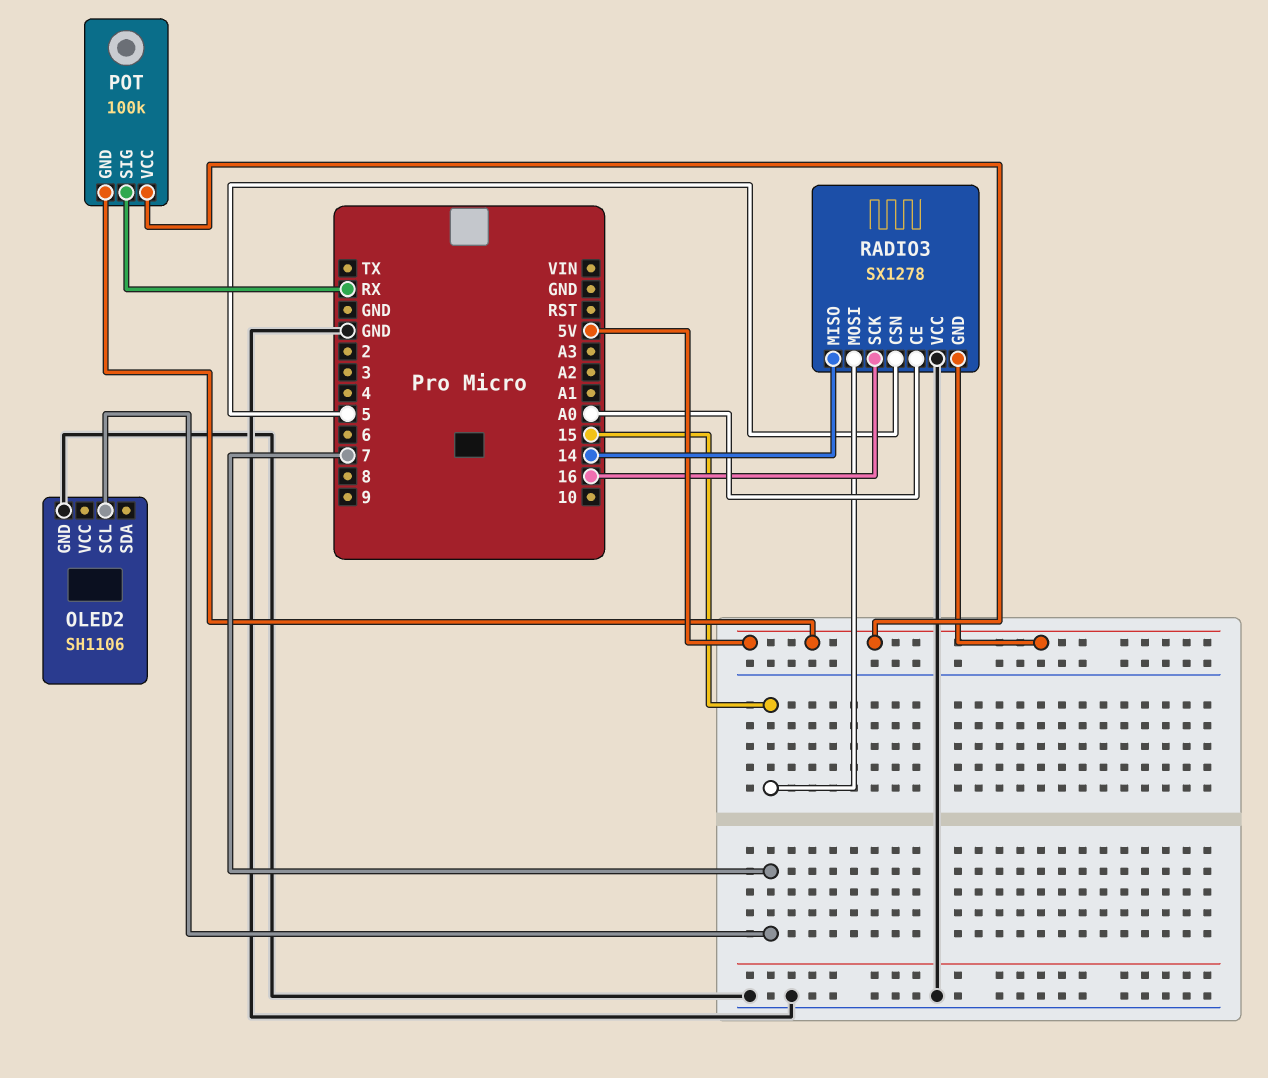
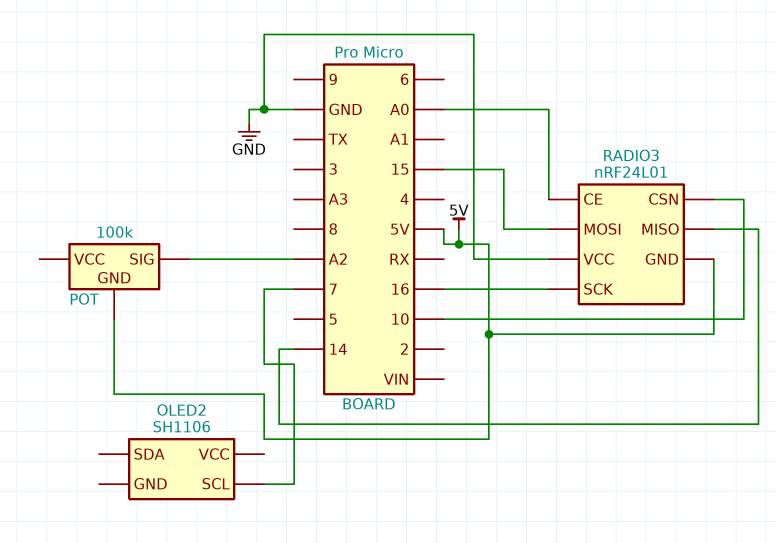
OLED2 pin GND: GND -> none
POT pin SIG: RX -> A2
POT pin VCC: 5V -> none
RADIO3: SX1278 -> nRF24L01
RADIO3 pin CSN: 5 -> 10

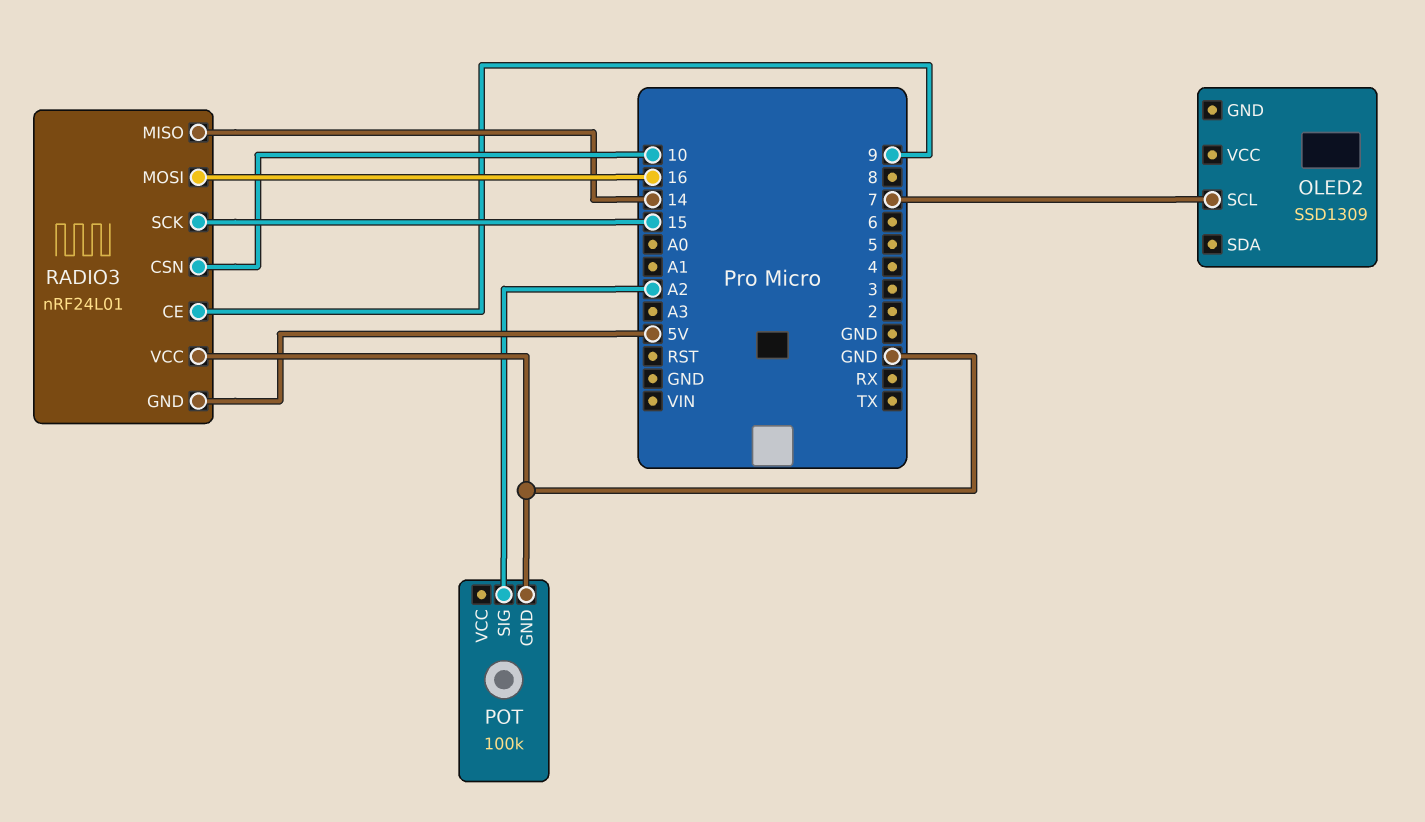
OLED2: SH1106 -> SSD1309
POT pin GND: 5V -> GND
RADIO3 pin CE: A0 -> 9
RADIO3 pin MOSI: 15 -> 16
RADIO3 pin SCK: 16 -> 15

